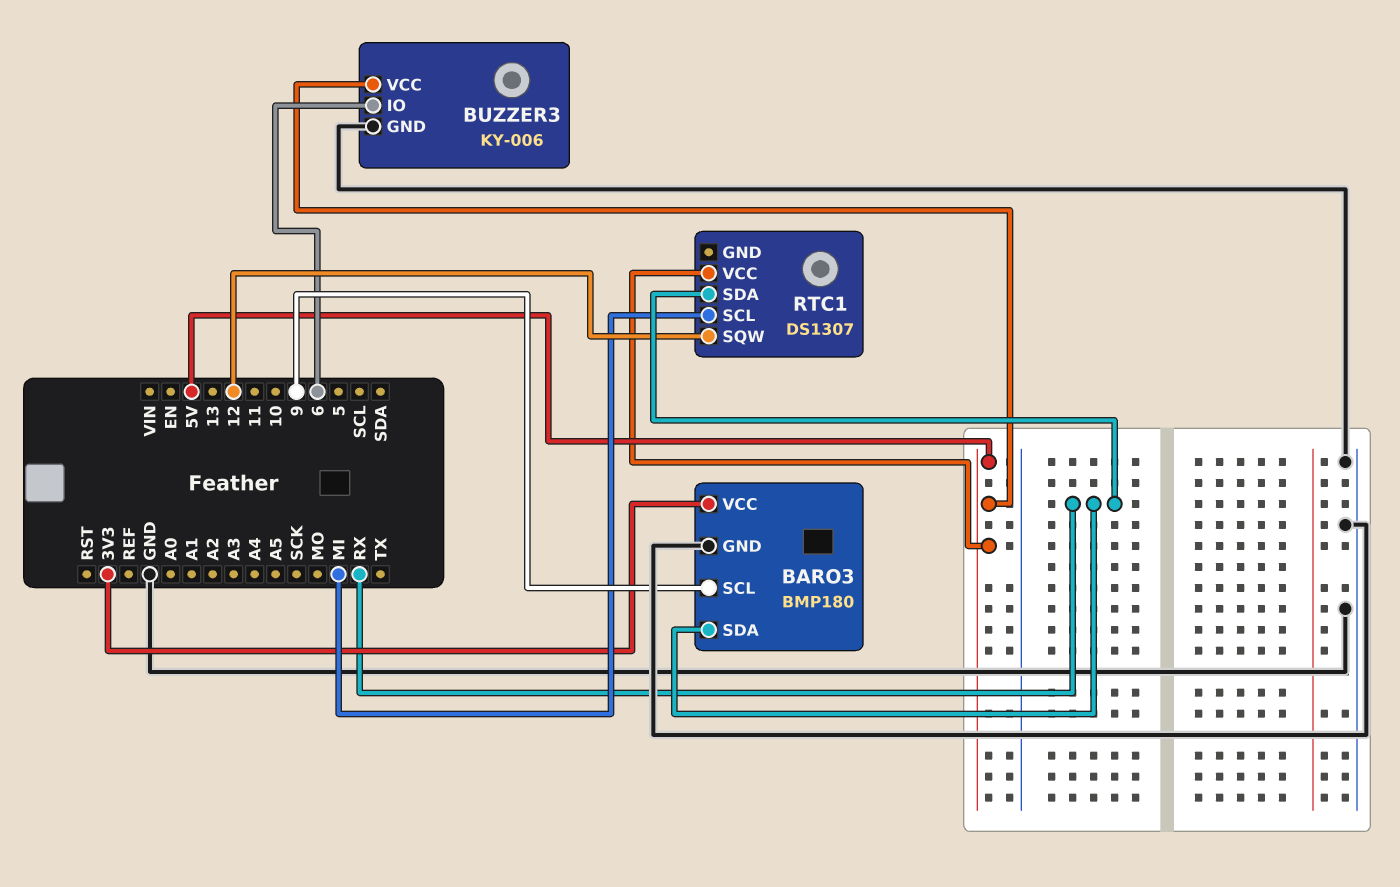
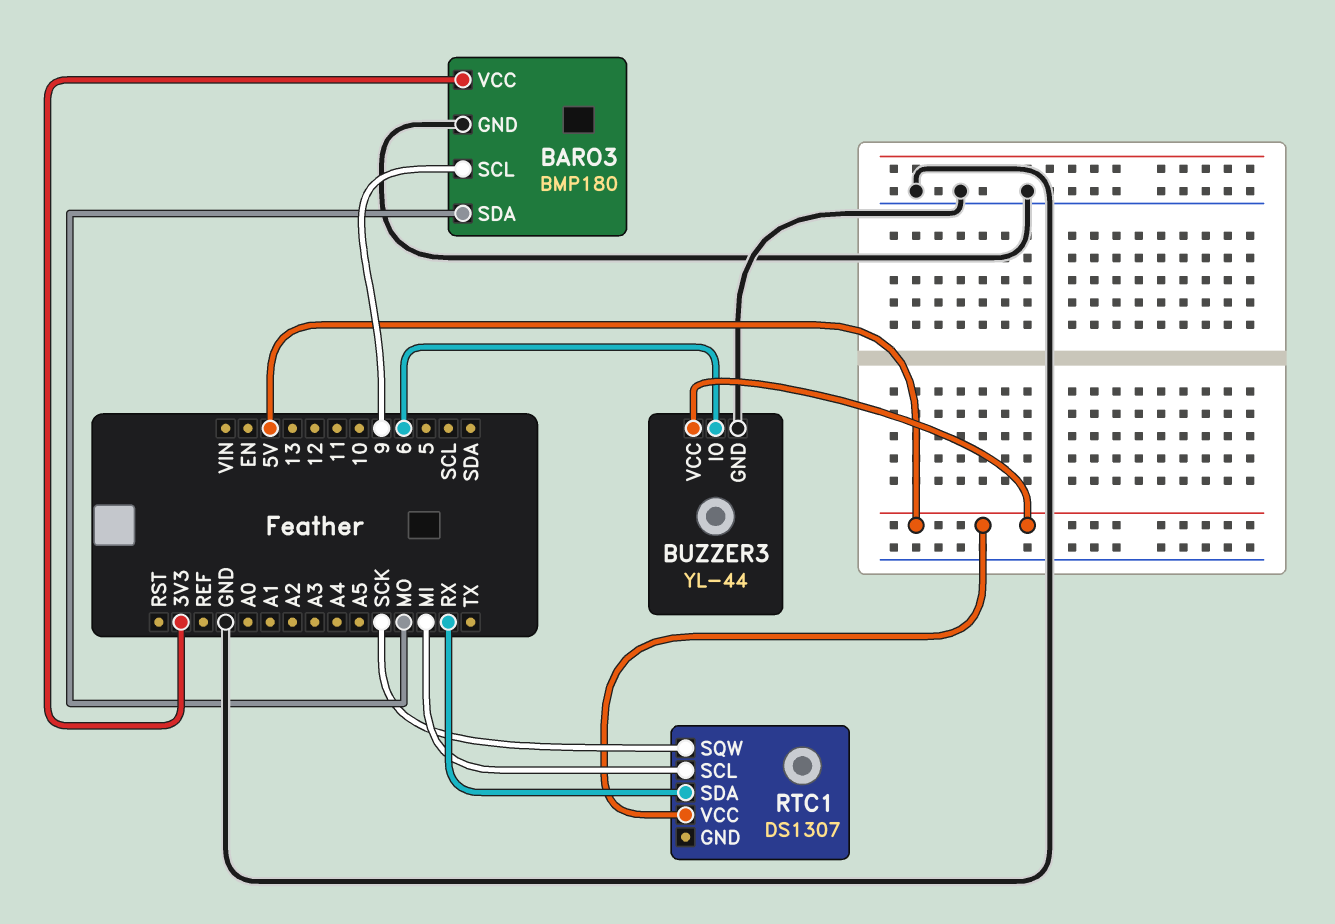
BARO3 pin SDA: RX -> MO
BUZZER3: KY-006 -> YL-44
RTC1 pin SQW: 12 -> SCK

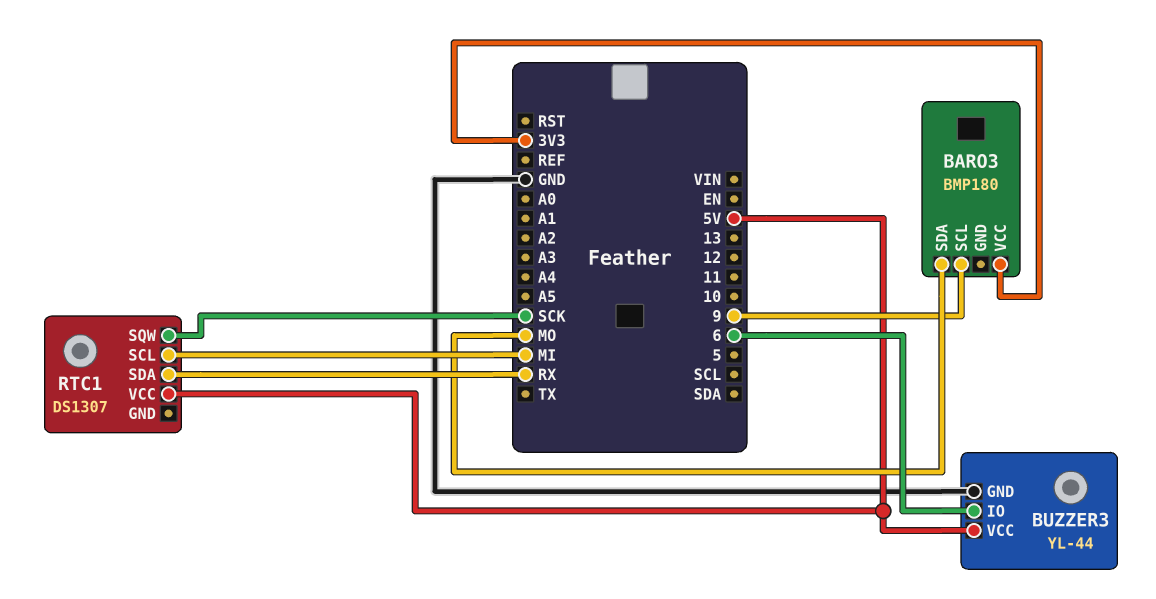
BARO3 pin GND: GND -> none

